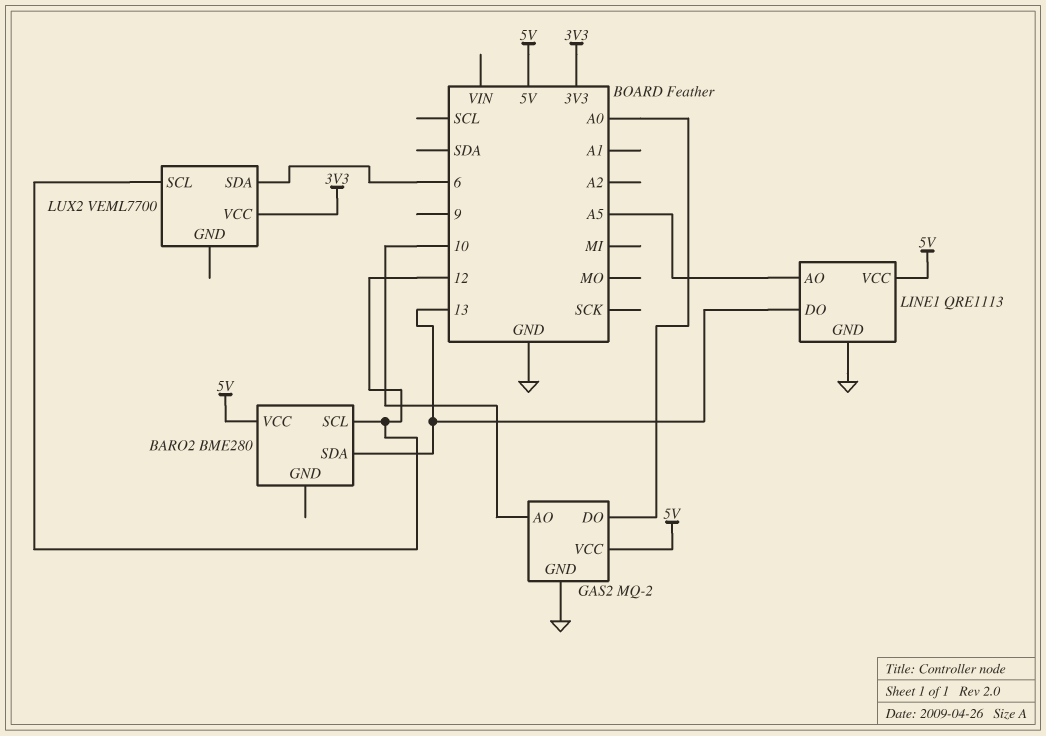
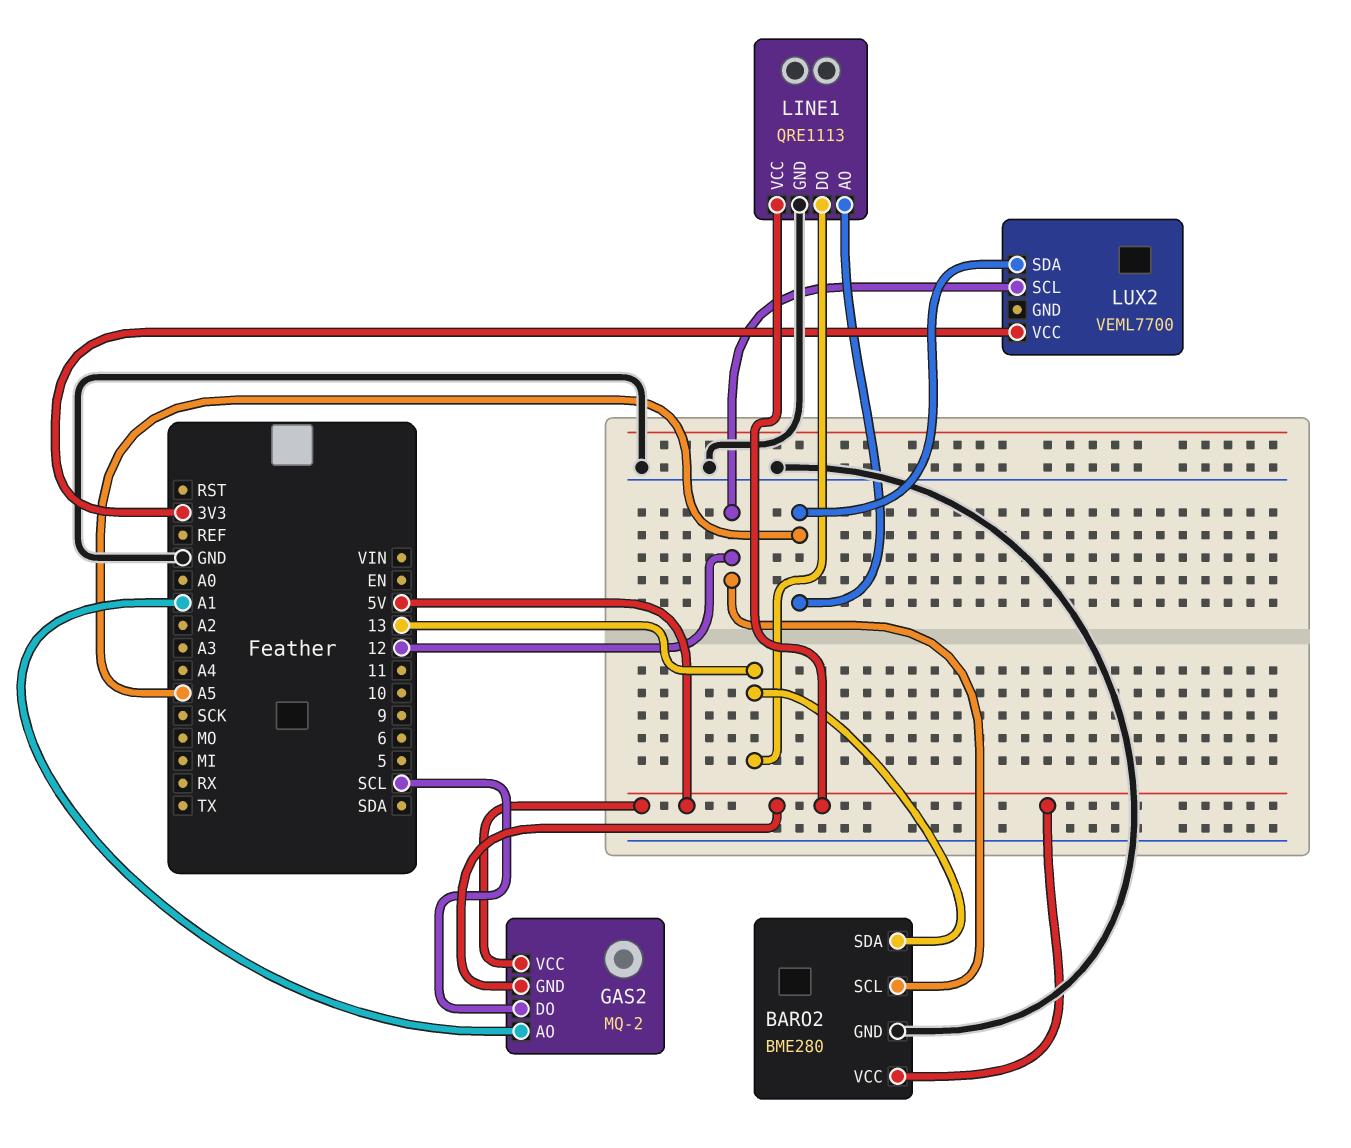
BARO2 pin GND: none -> GND
GAS2 pin AO: 10 -> A1
GAS2 pin DO: A0 -> SCL
GAS2 pin GND: GND -> 5V
LUX2 pin SDA: 6 -> A5

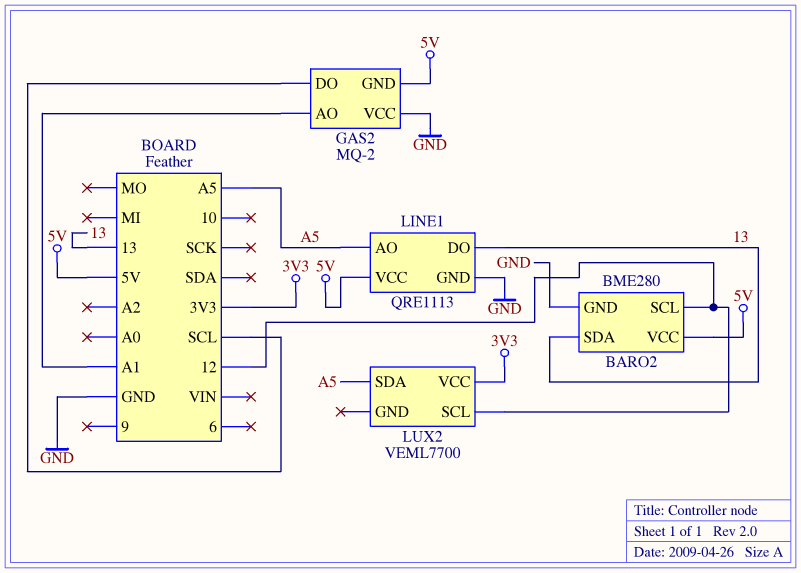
GAS2 pin VCC: 5V -> GND

